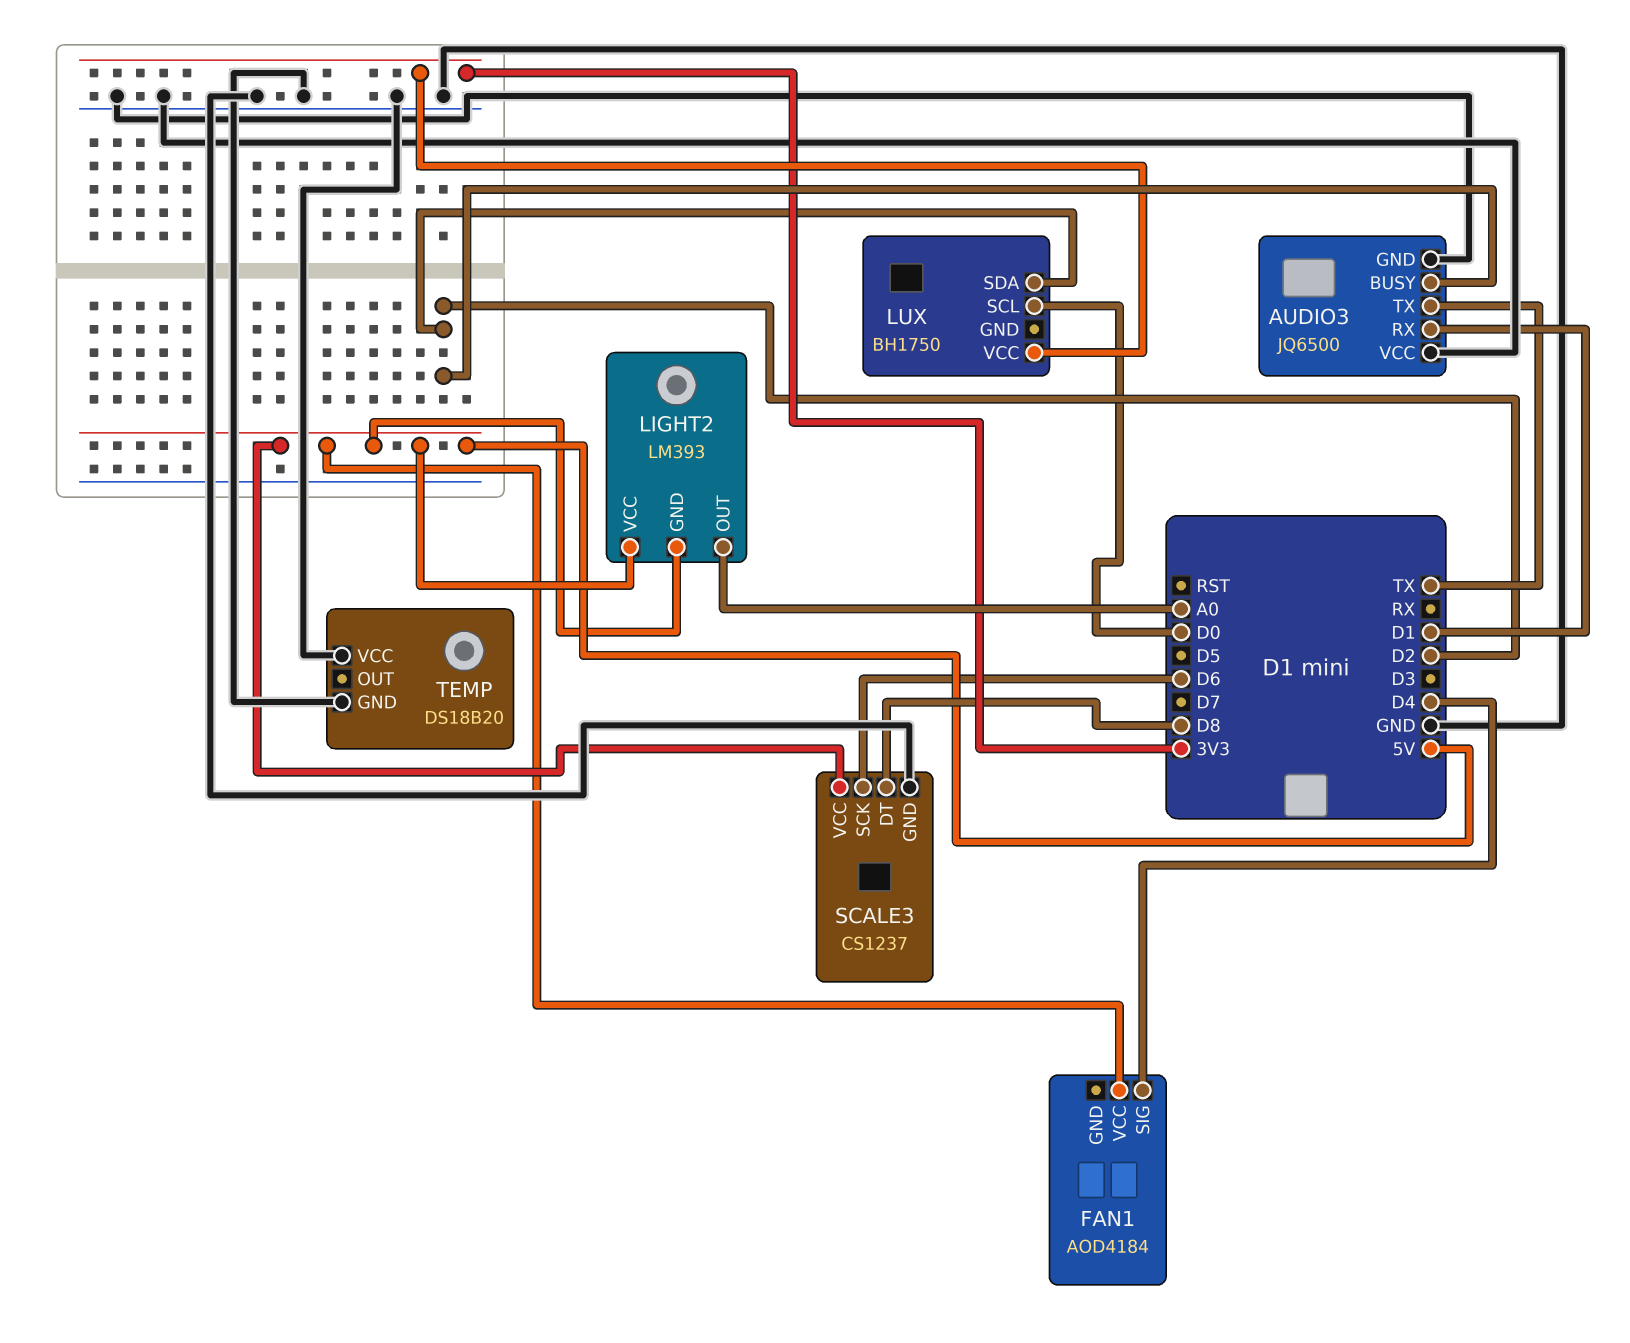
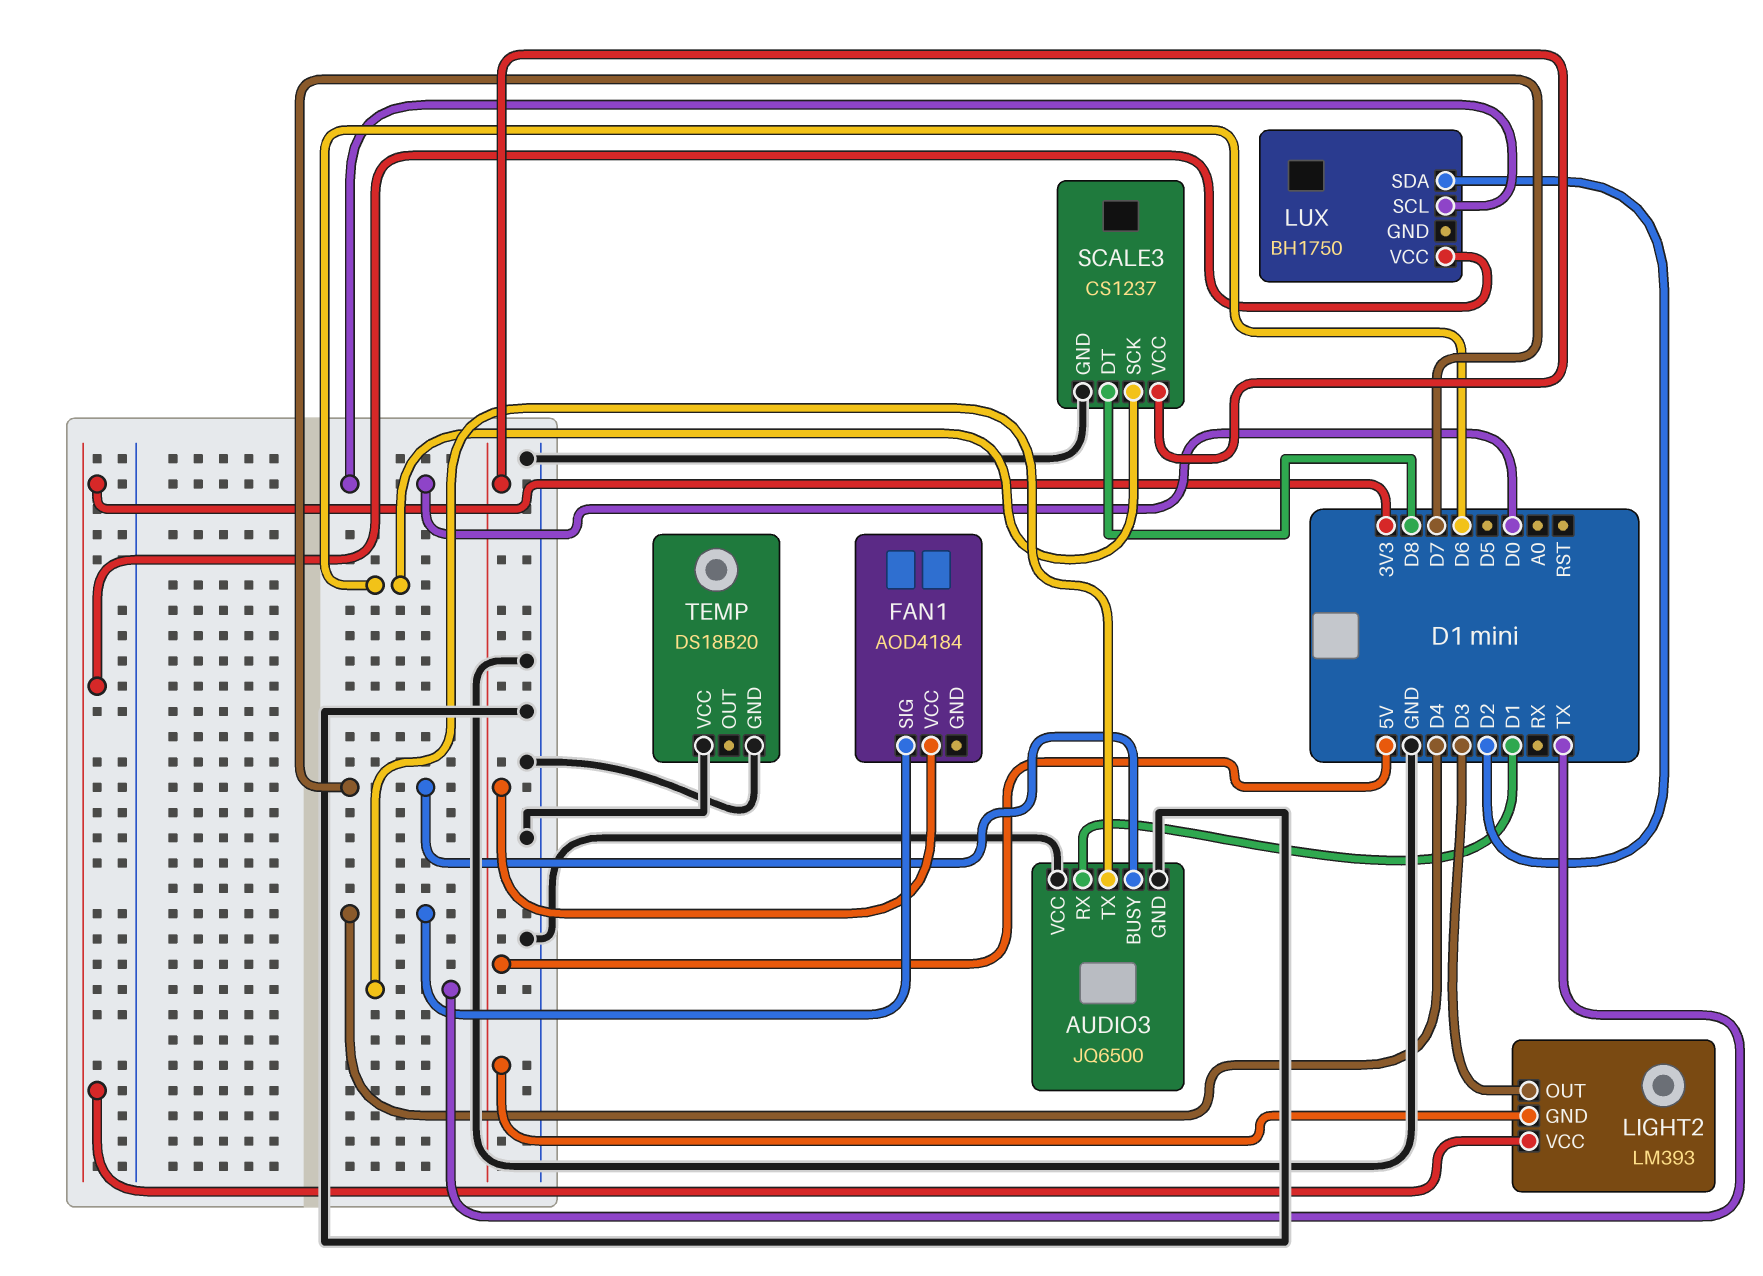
AUDIO3 pin BUSY: D2 -> D7
LIGHT2 pin OUT: A0 -> D3
LIGHT2 pin VCC: 5V -> 3V3

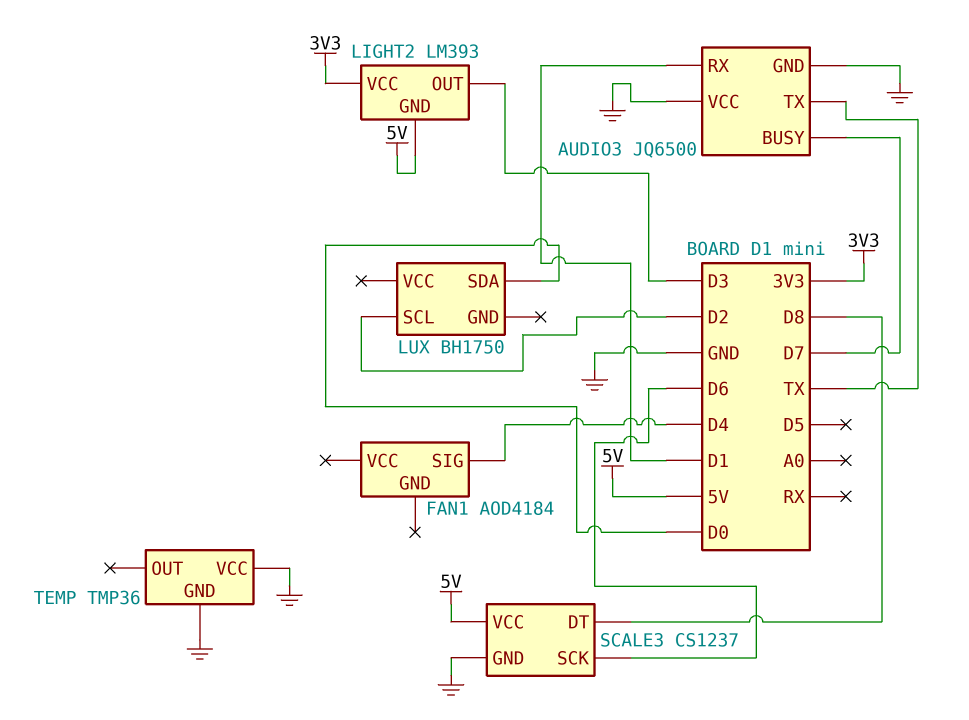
FAN1 pin VCC: 5V -> none
LUX pin SCL: D0 -> D2
LUX pin SDA: D2 -> D0
LUX pin VCC: 3V3 -> none
TEMP: DS18B20 -> TMP36

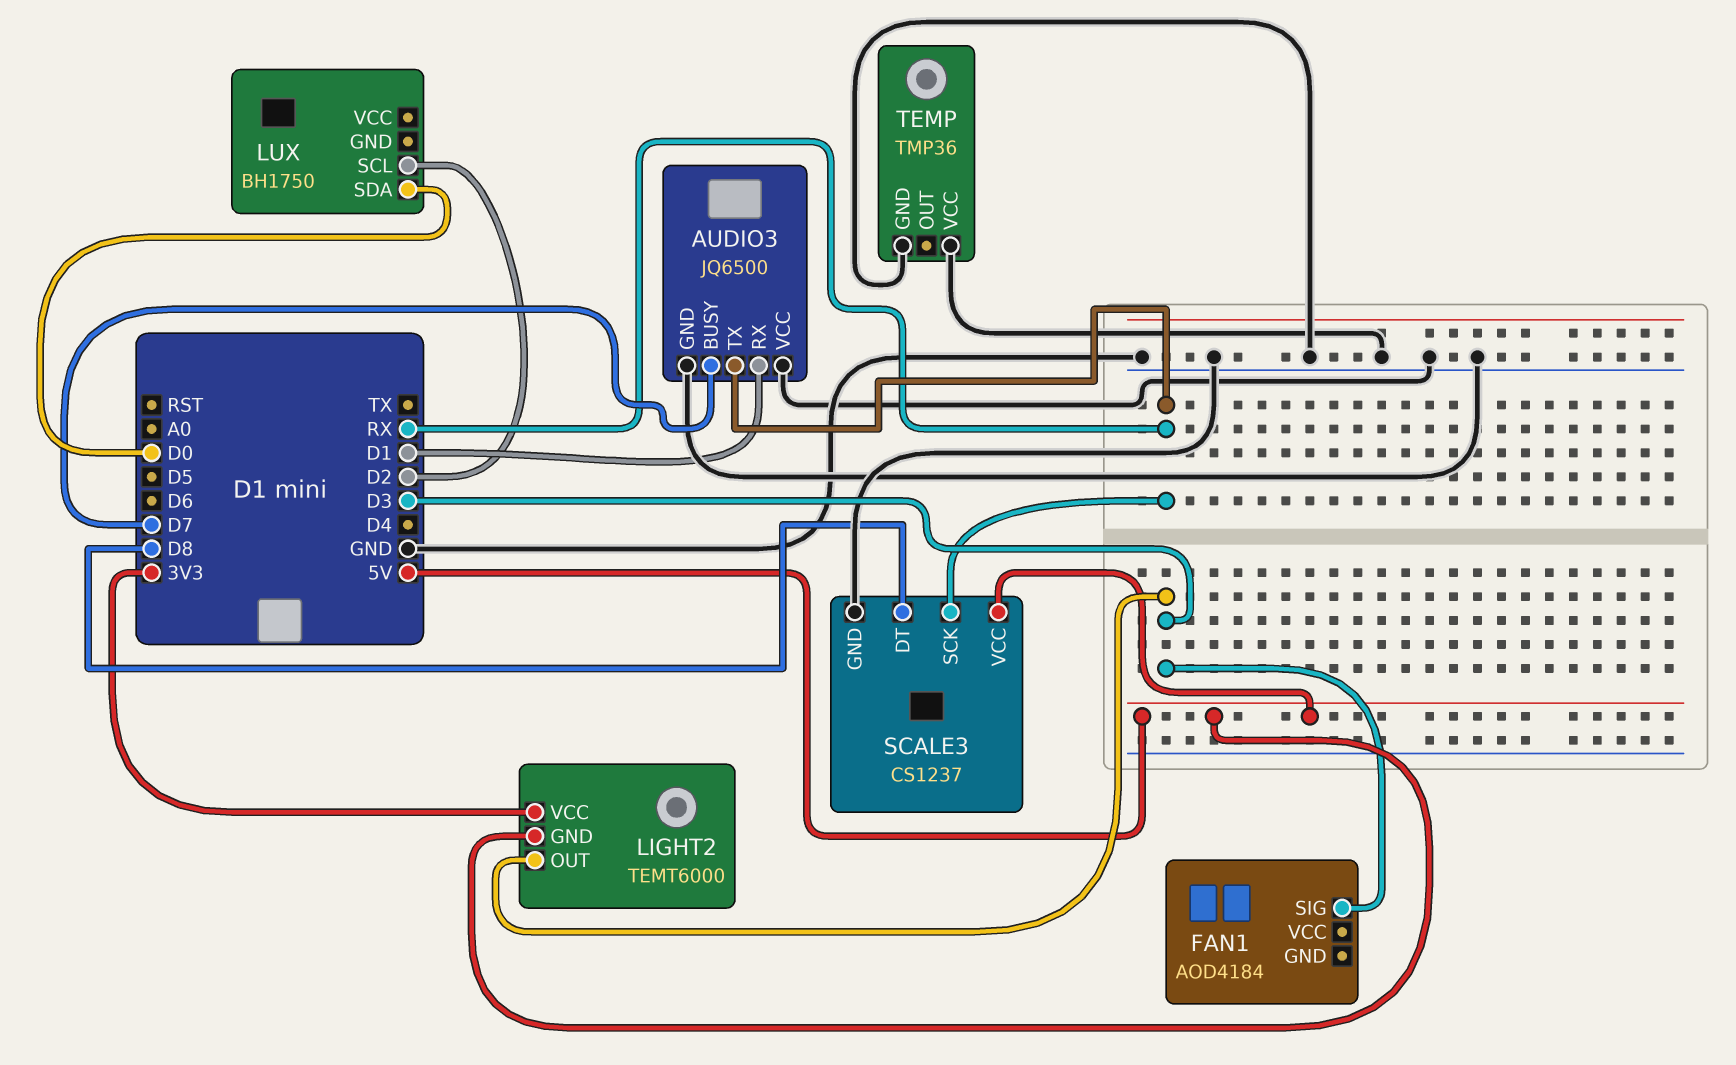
AUDIO3 pin TX: TX -> RX
FAN1 pin SIG: D4 -> D3
LIGHT2: LM393 -> TEMT6000
SCALE3 pin SCK: D6 -> RX

